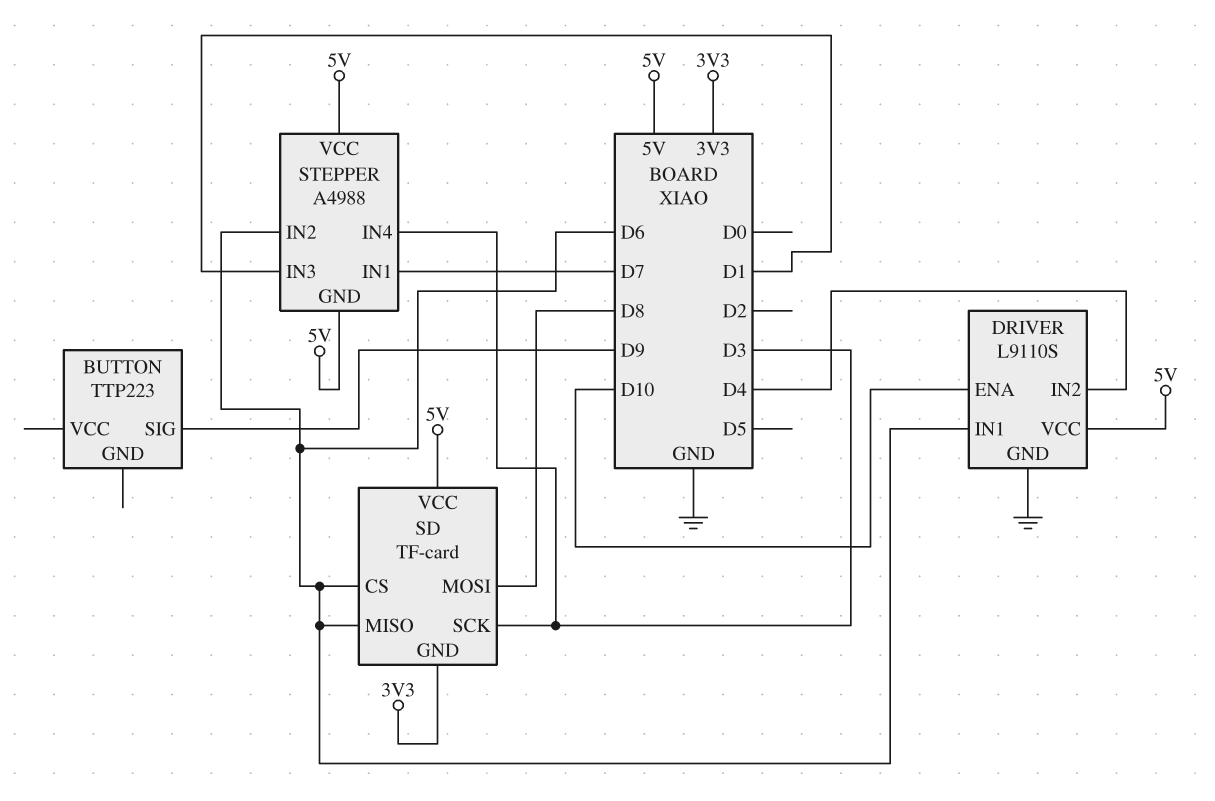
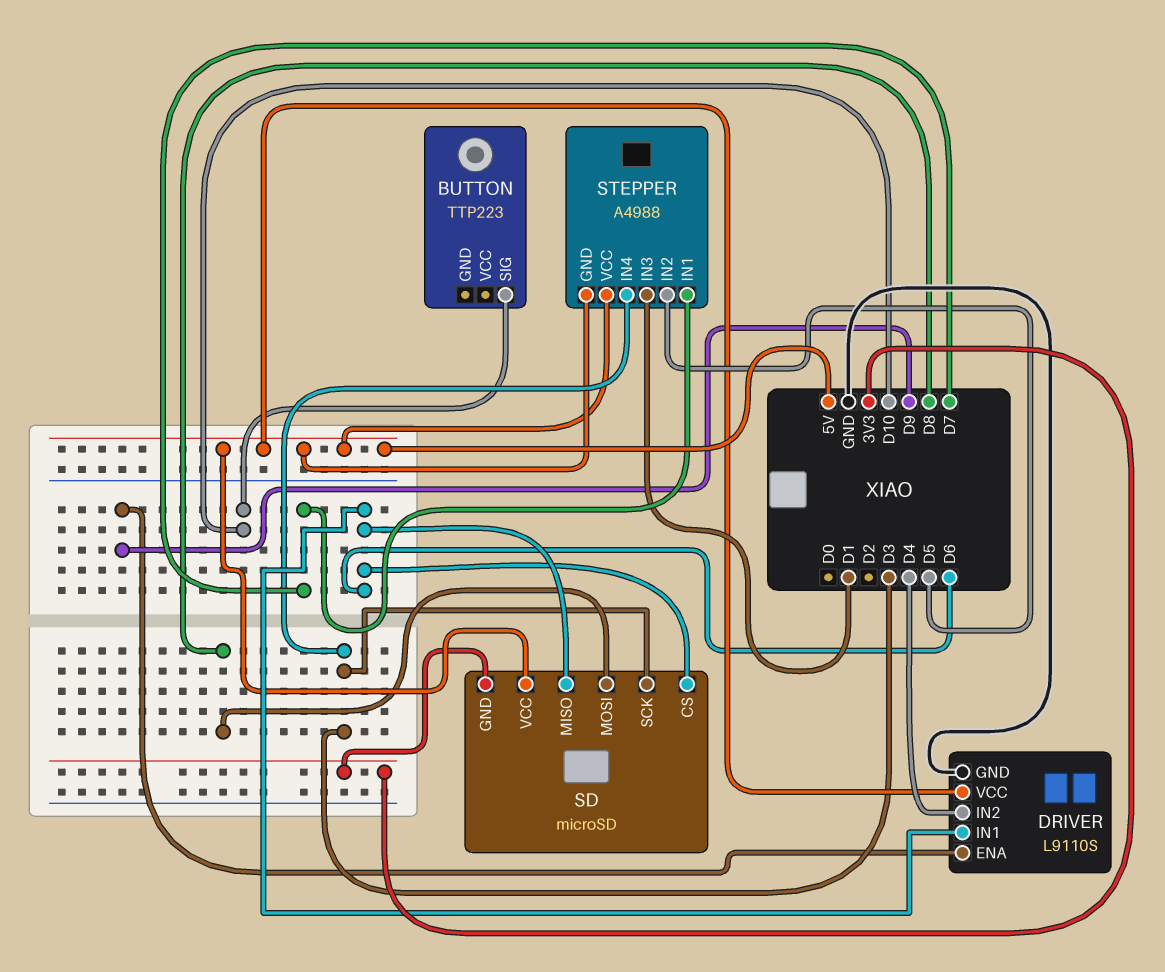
BUTTON pin SIG: D9 -> D10
DRIVER pin ENA: D10 -> D9
SD: TF-card -> microSD
STEPPER pin IN2: D6 -> D5

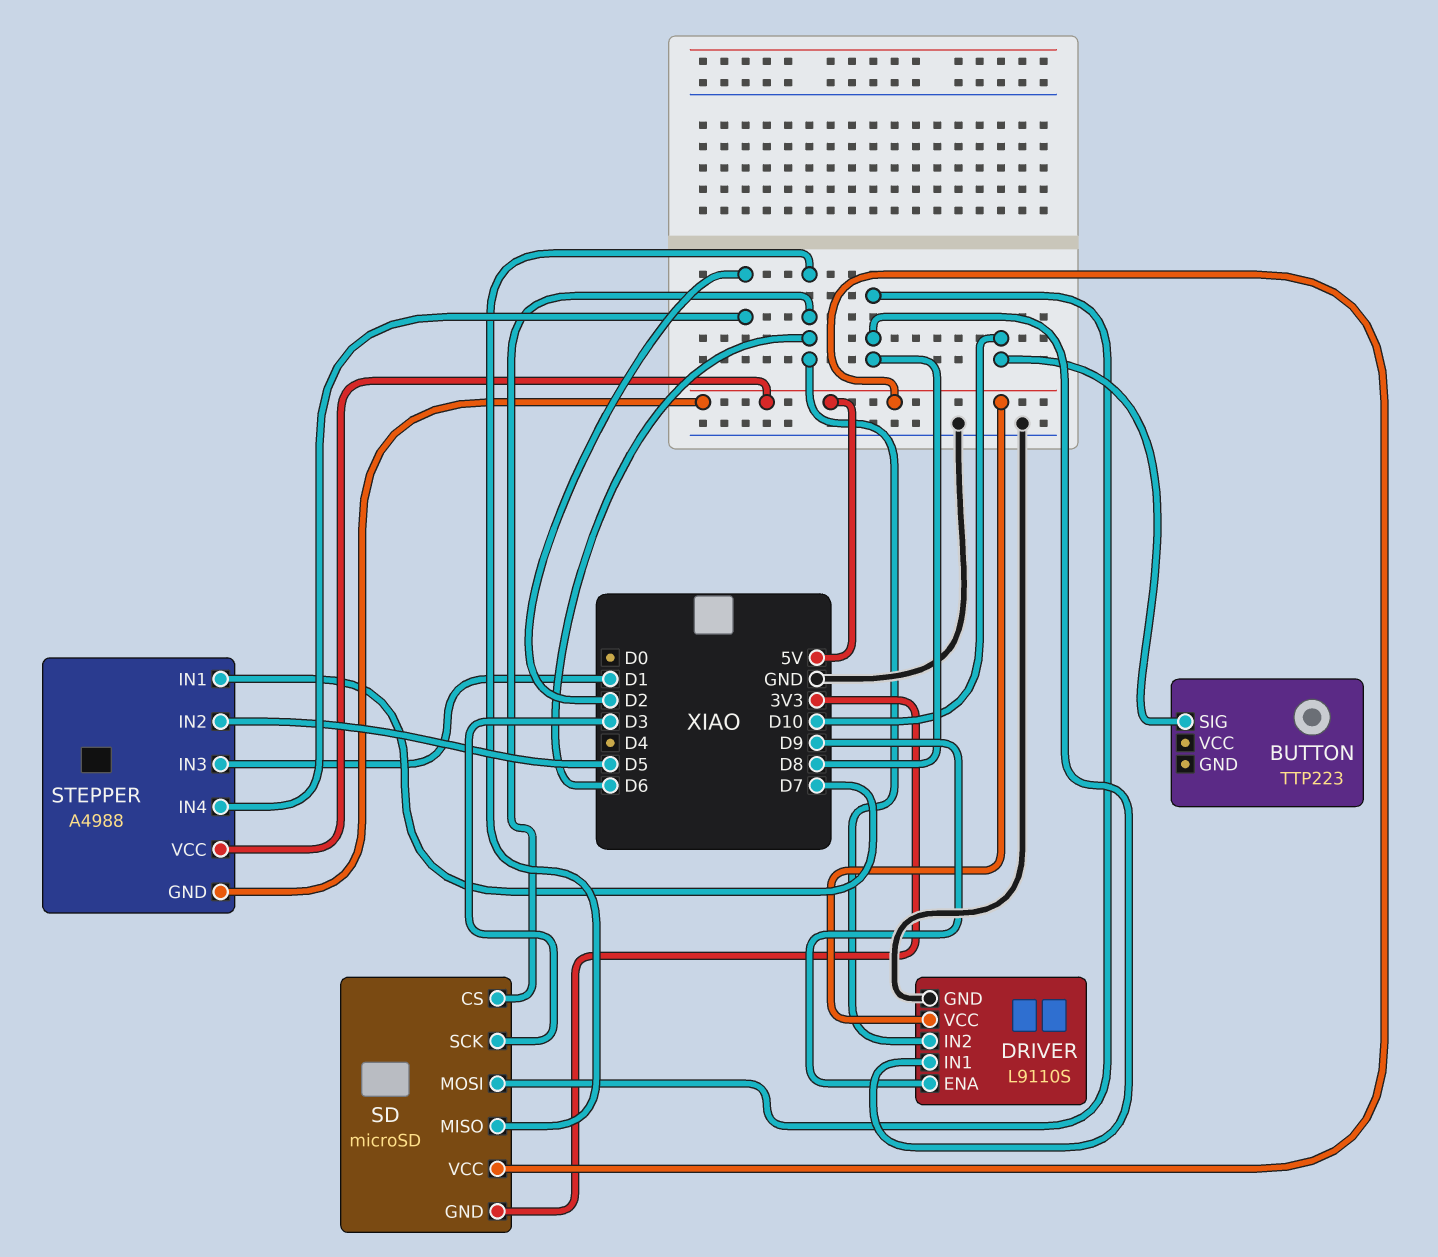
DRIVER pin IN1: D6 -> D8
DRIVER pin IN2: D4 -> D6
STEPPER pin IN4: D3 -> D2

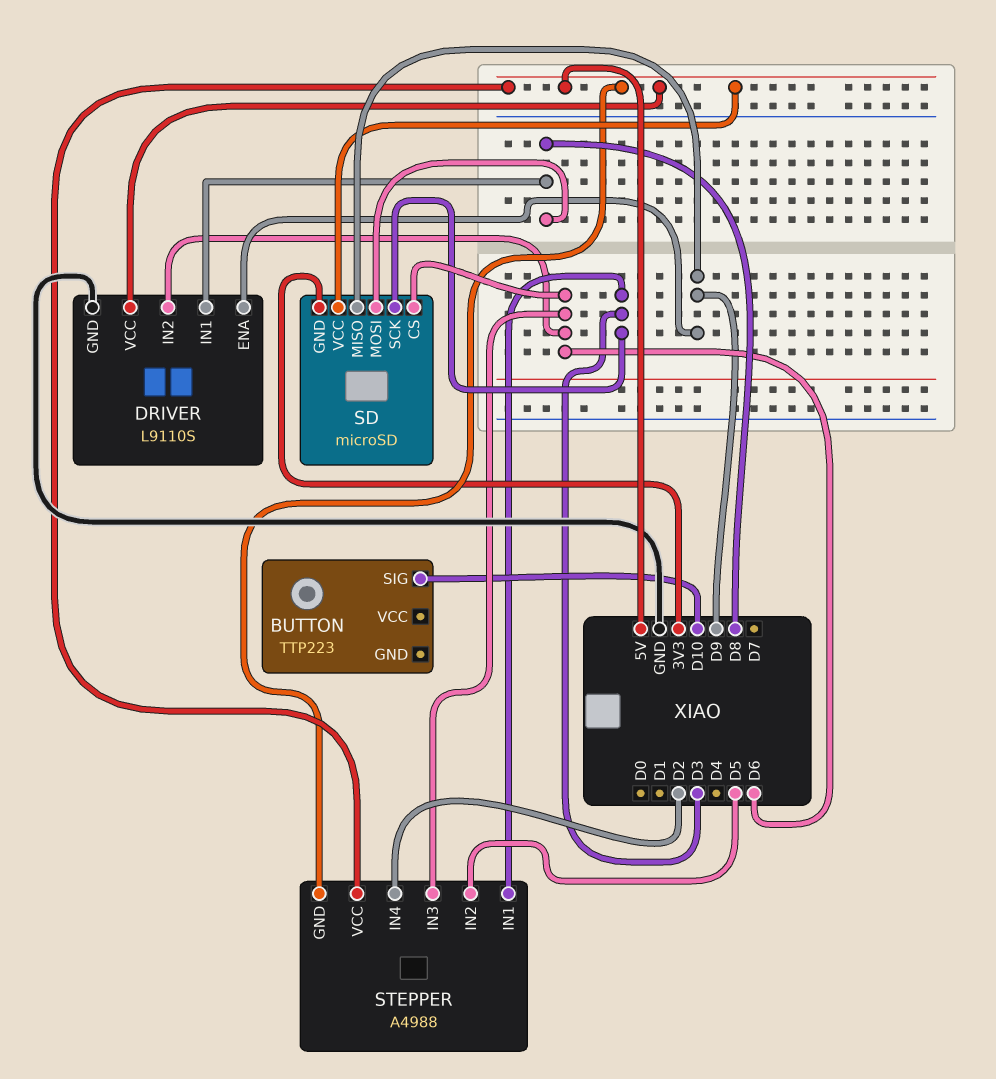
SD pin MISO: D6 -> D9
STEPPER pin IN1: D7 -> D3
STEPPER pin IN3: D1 -> D6

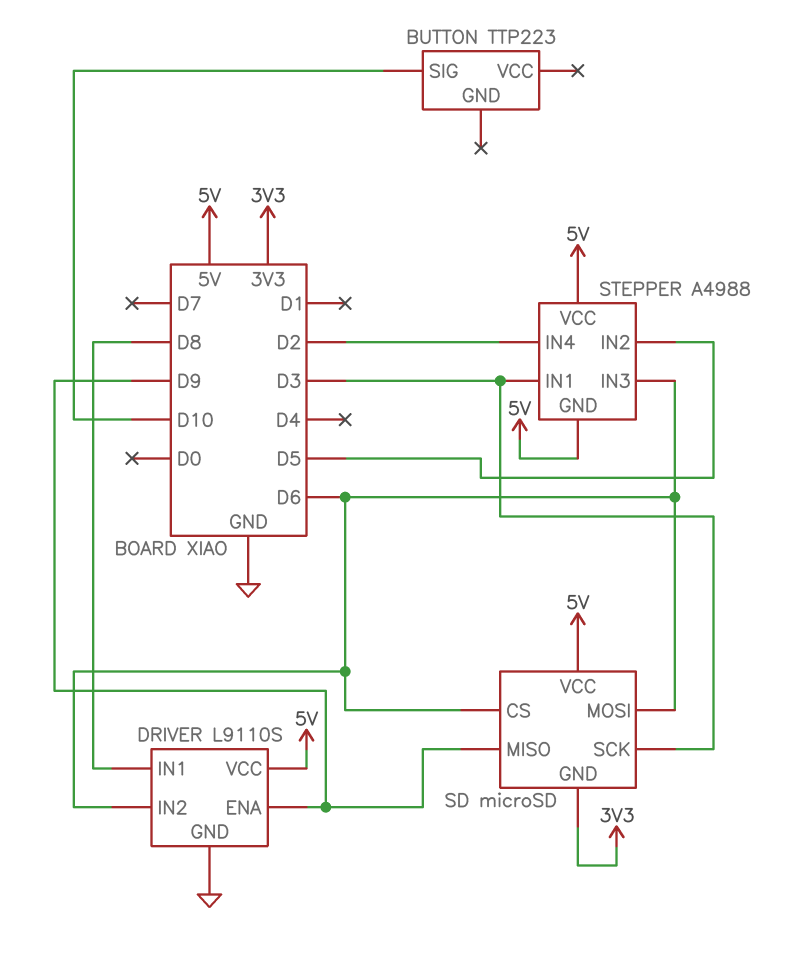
SD pin MOSI: D8 -> D6

